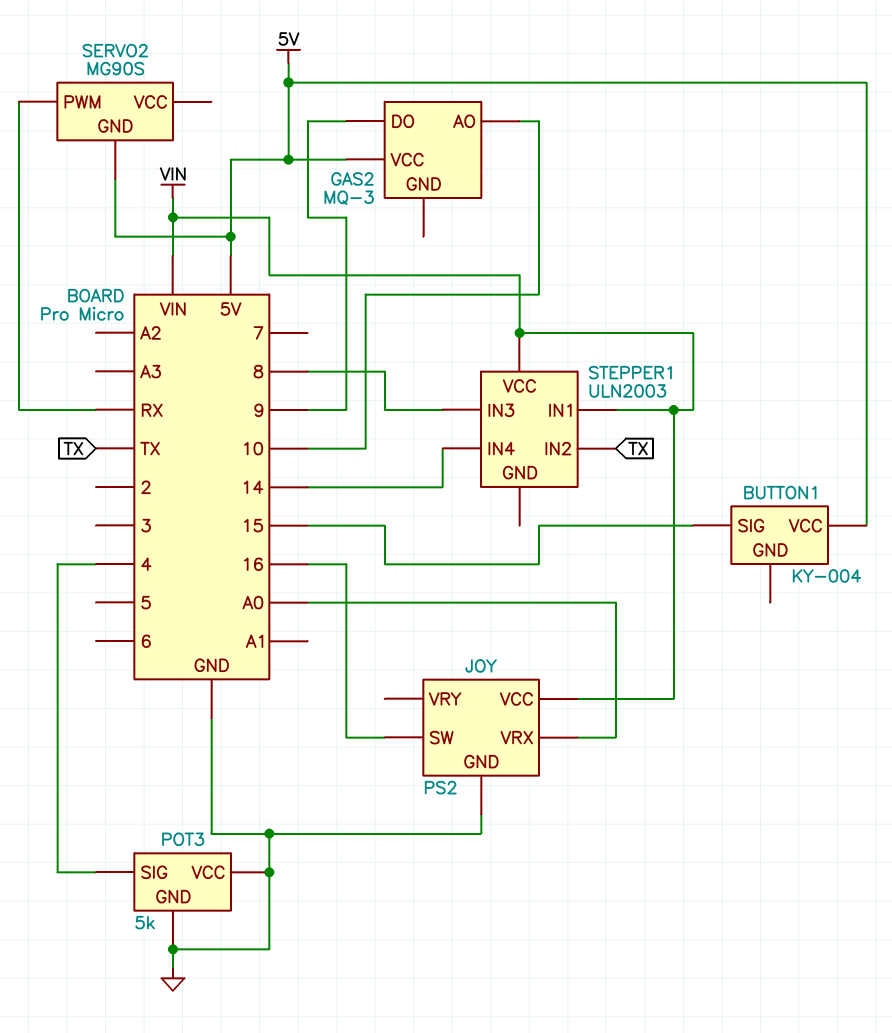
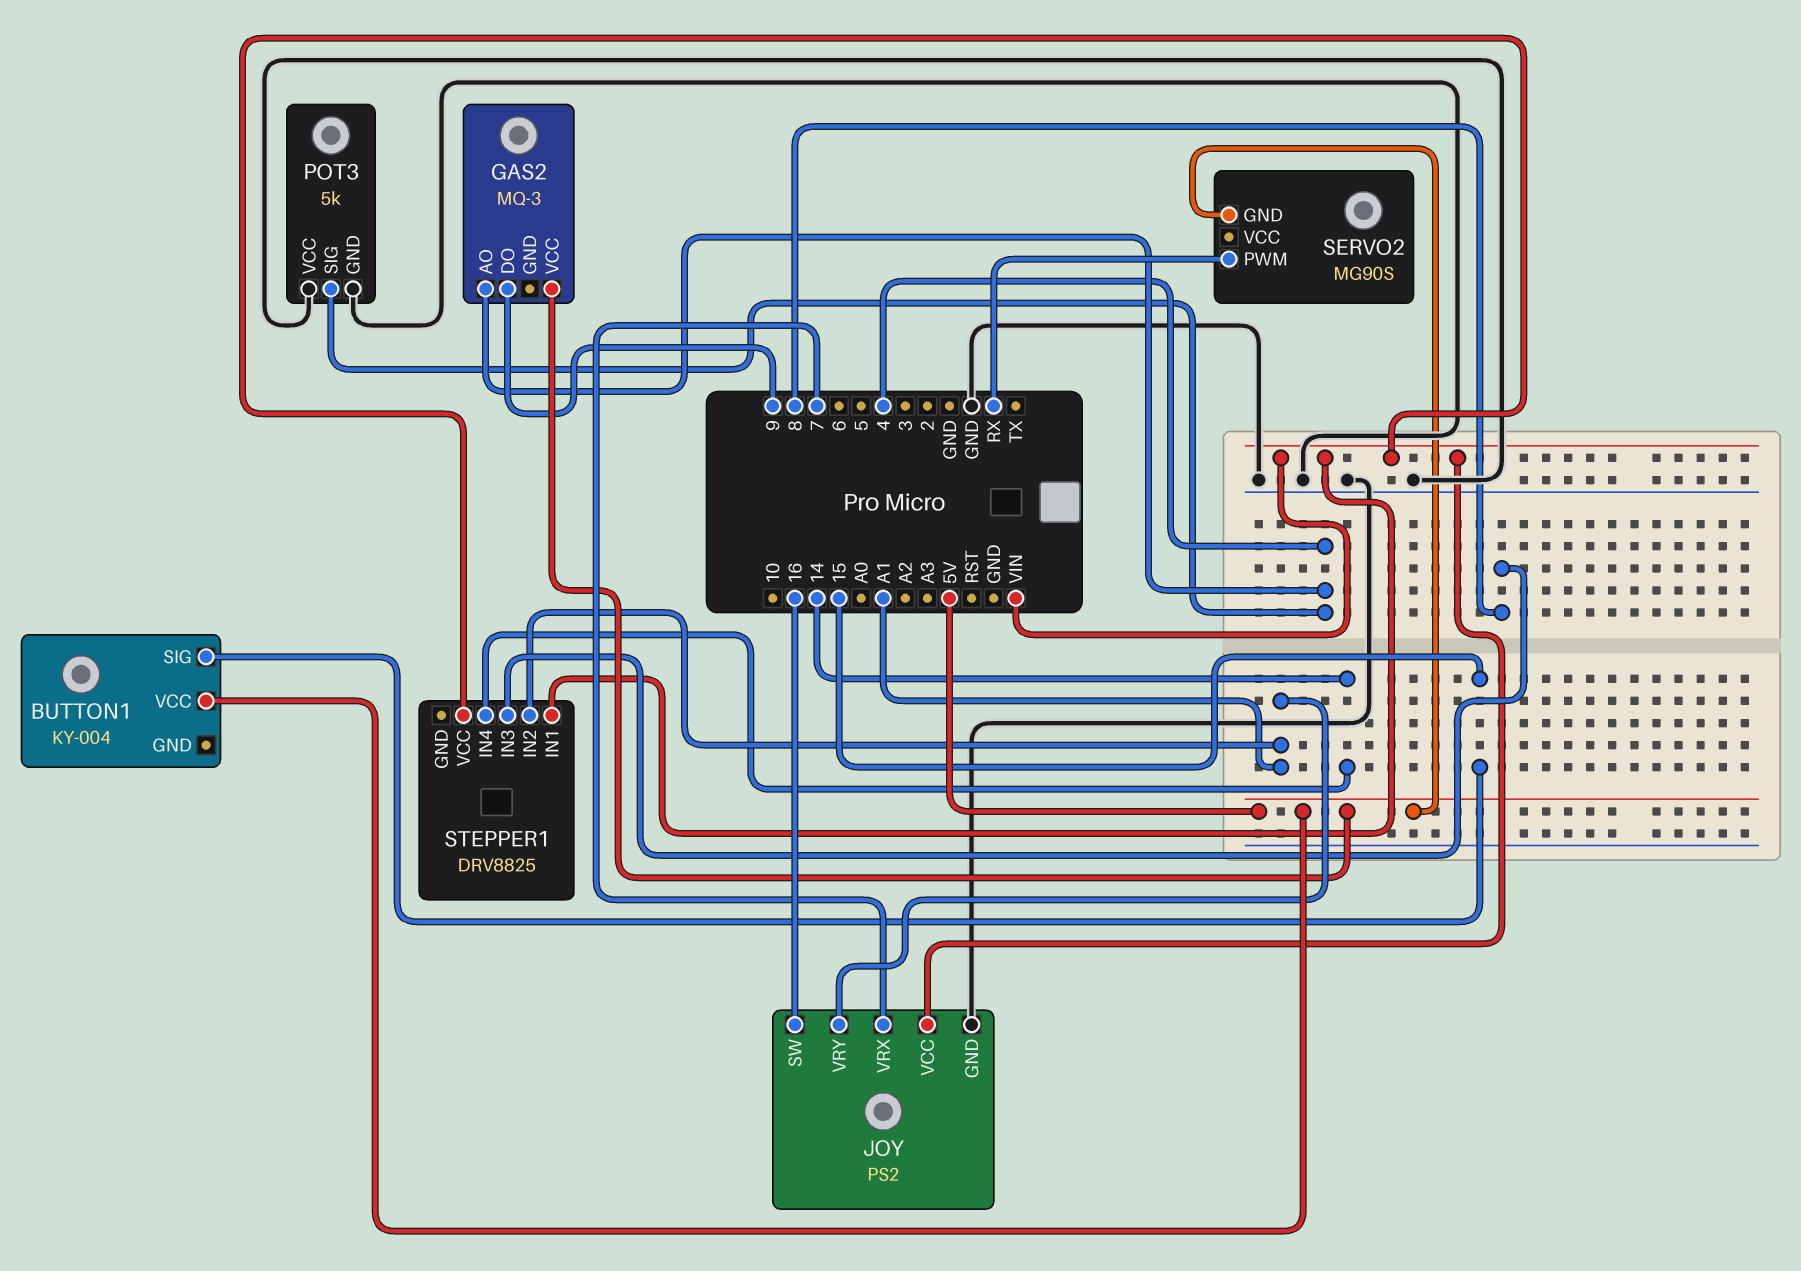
GAS2 pin AO: 10 -> 4
JOY pin VRX: A0 -> 7
JOY pin VRY: none -> A1
STEPPER1: ULN2003 -> DRV8825
STEPPER1 pin IN2: TX -> A1

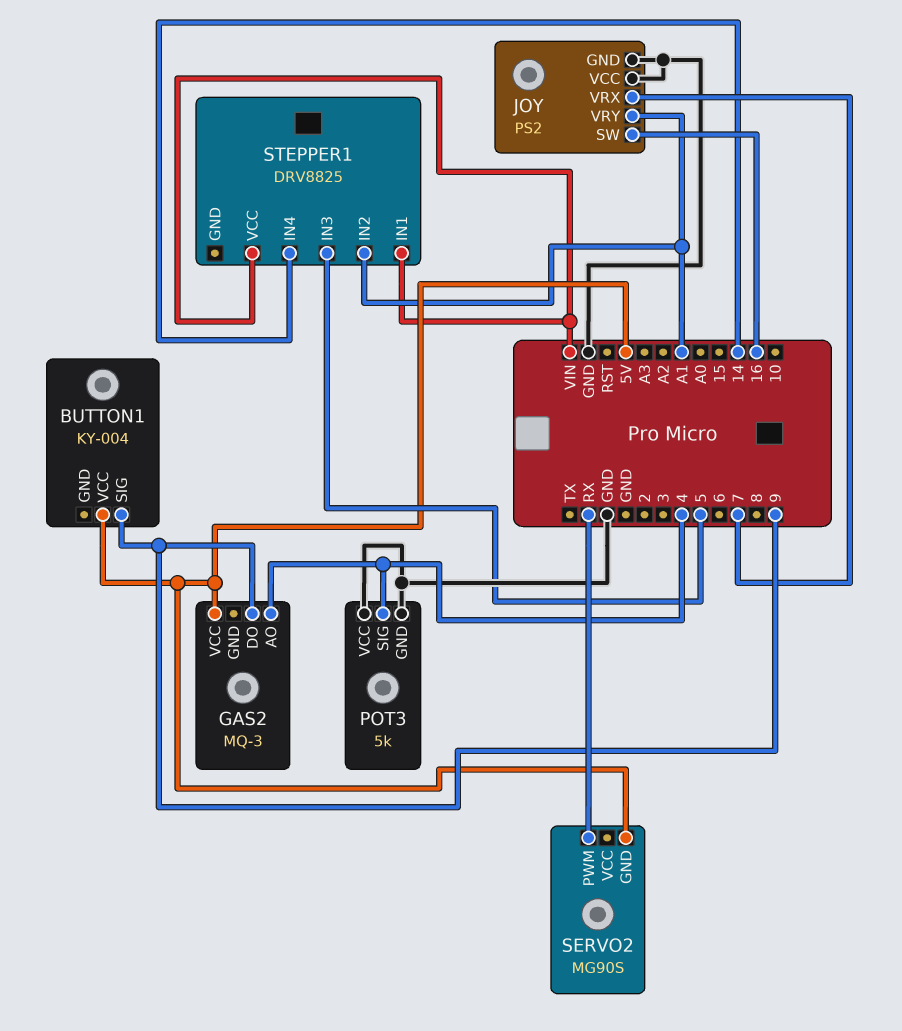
BUTTON1 pin SIG: 15 -> 9
JOY pin VCC: VIN -> GND
STEPPER1 pin IN3: 8 -> 5

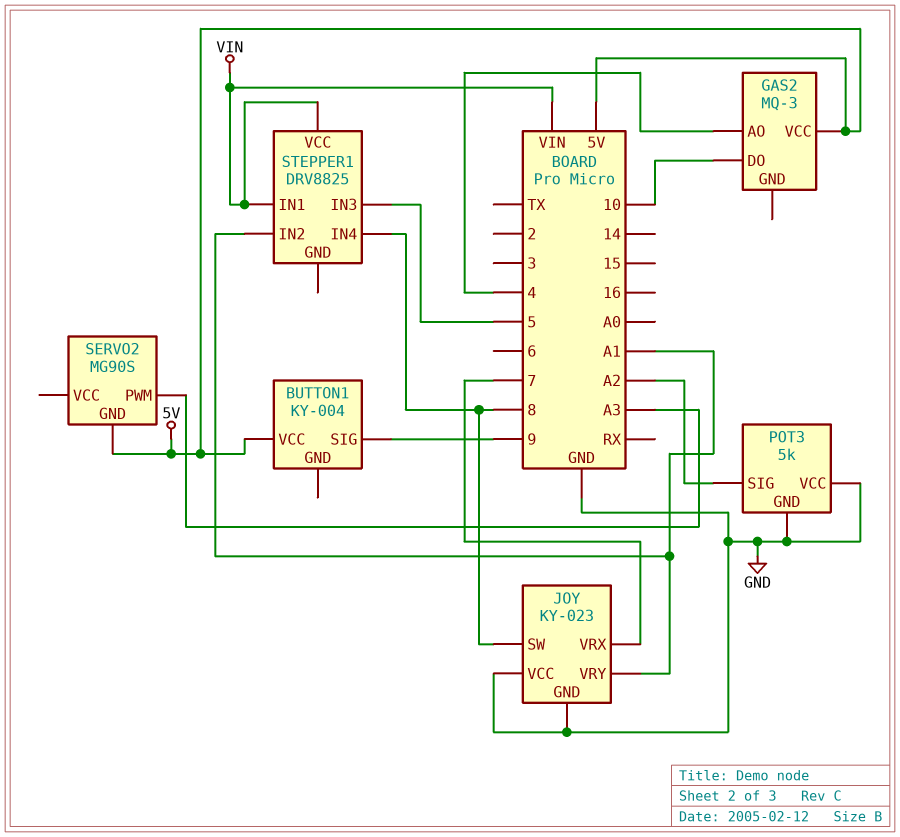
GAS2 pin DO: 9 -> 10
JOY: PS2 -> KY-023
JOY pin SW: 16 -> 8
POT3 pin SIG: 4 -> A2
SERVO2 pin PWM: RX -> A3
STEPPER1 pin IN4: 14 -> 8

